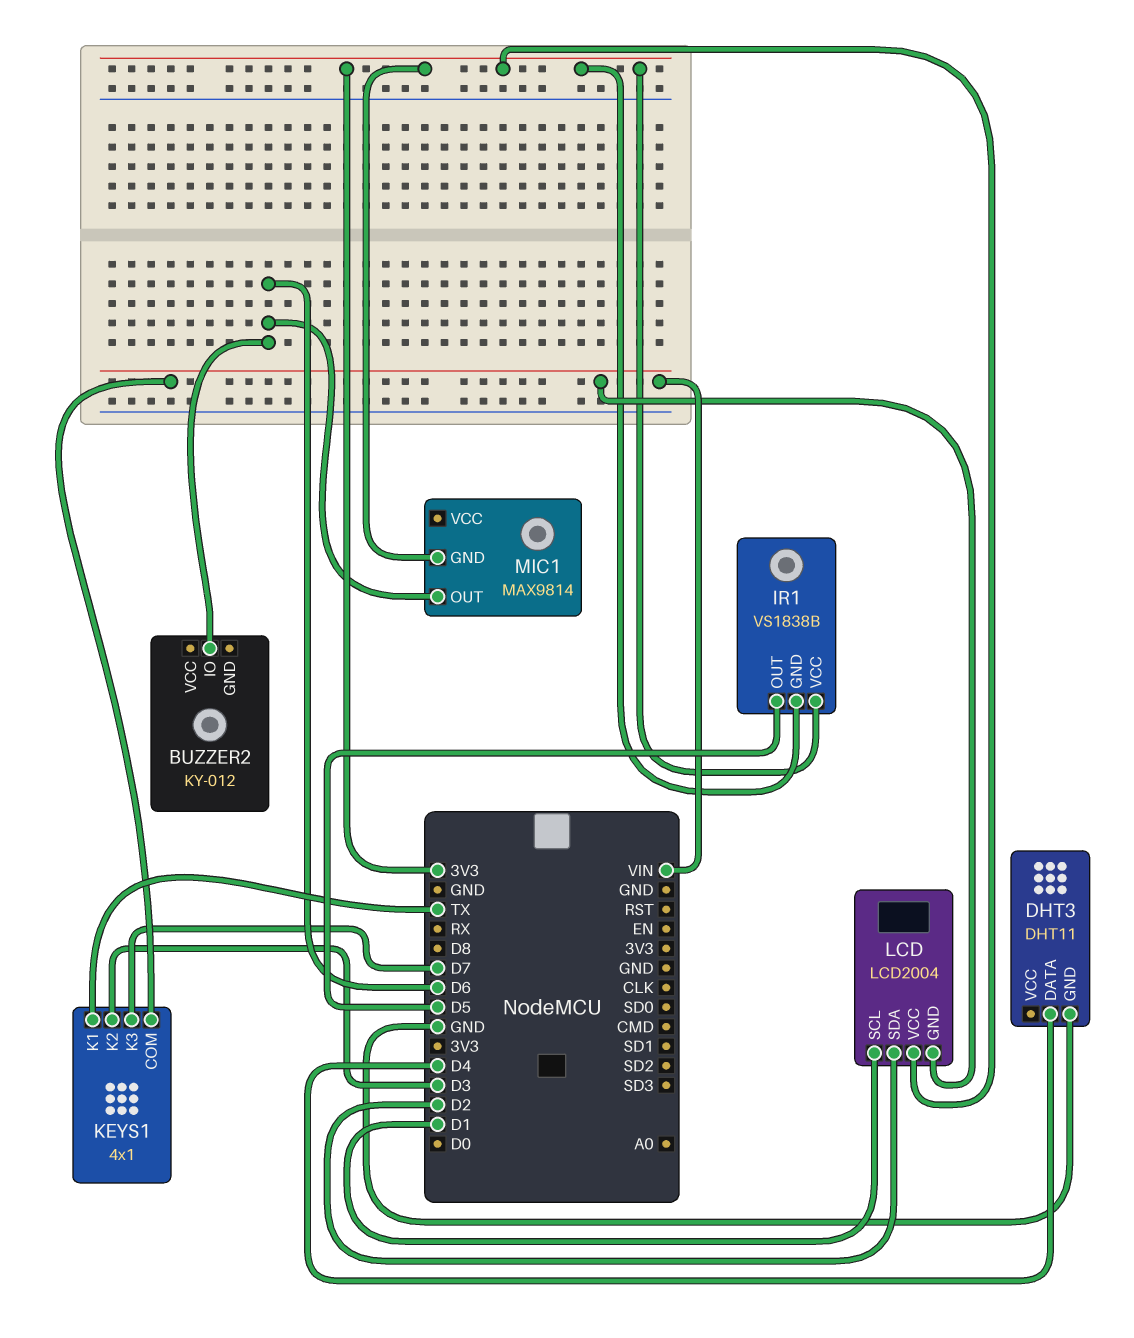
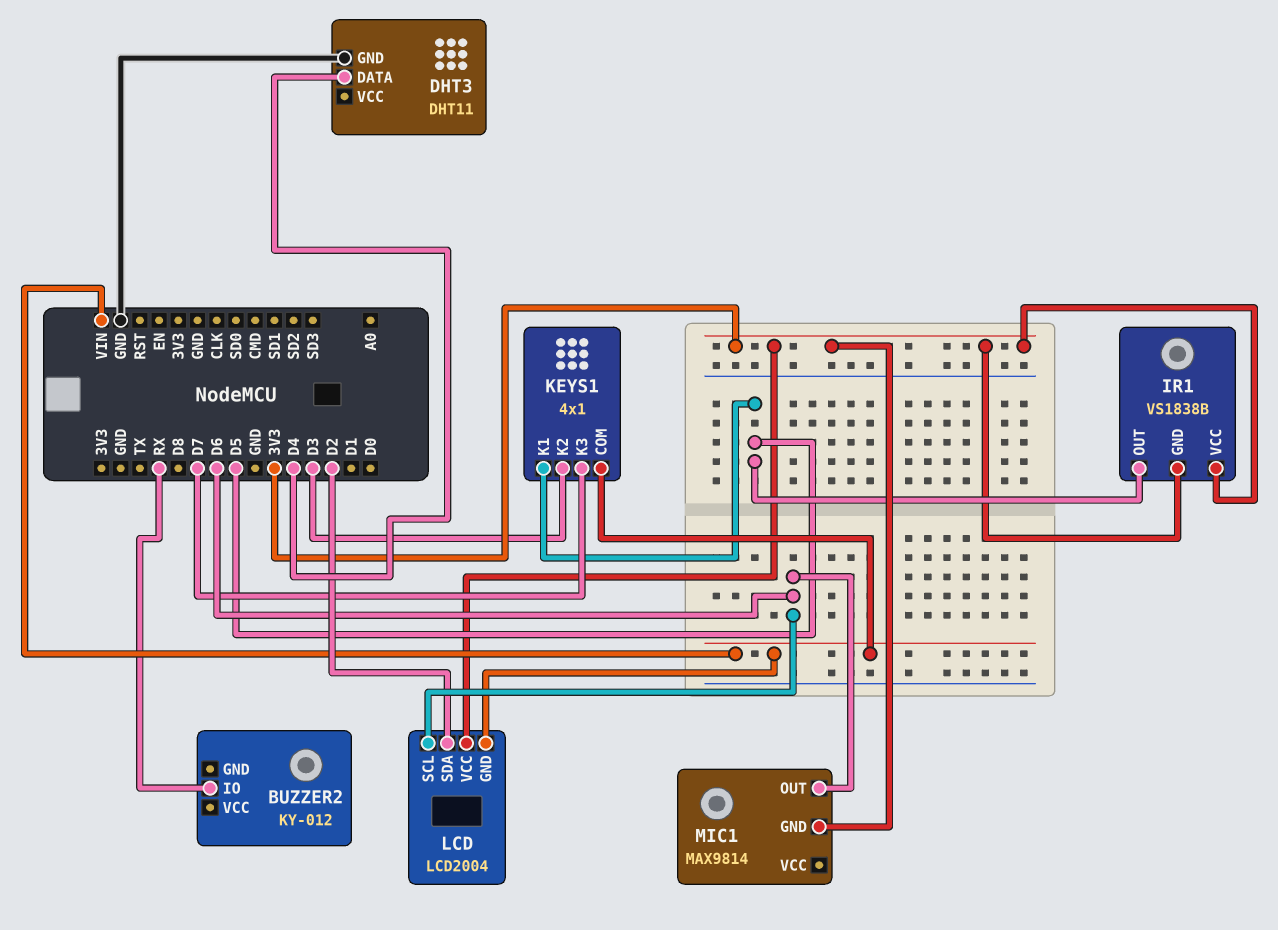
BUZZER2 pin IO: D6 -> RX
KEYS1 pin K1: TX -> D5
LCD pin SCL: D1 -> D6

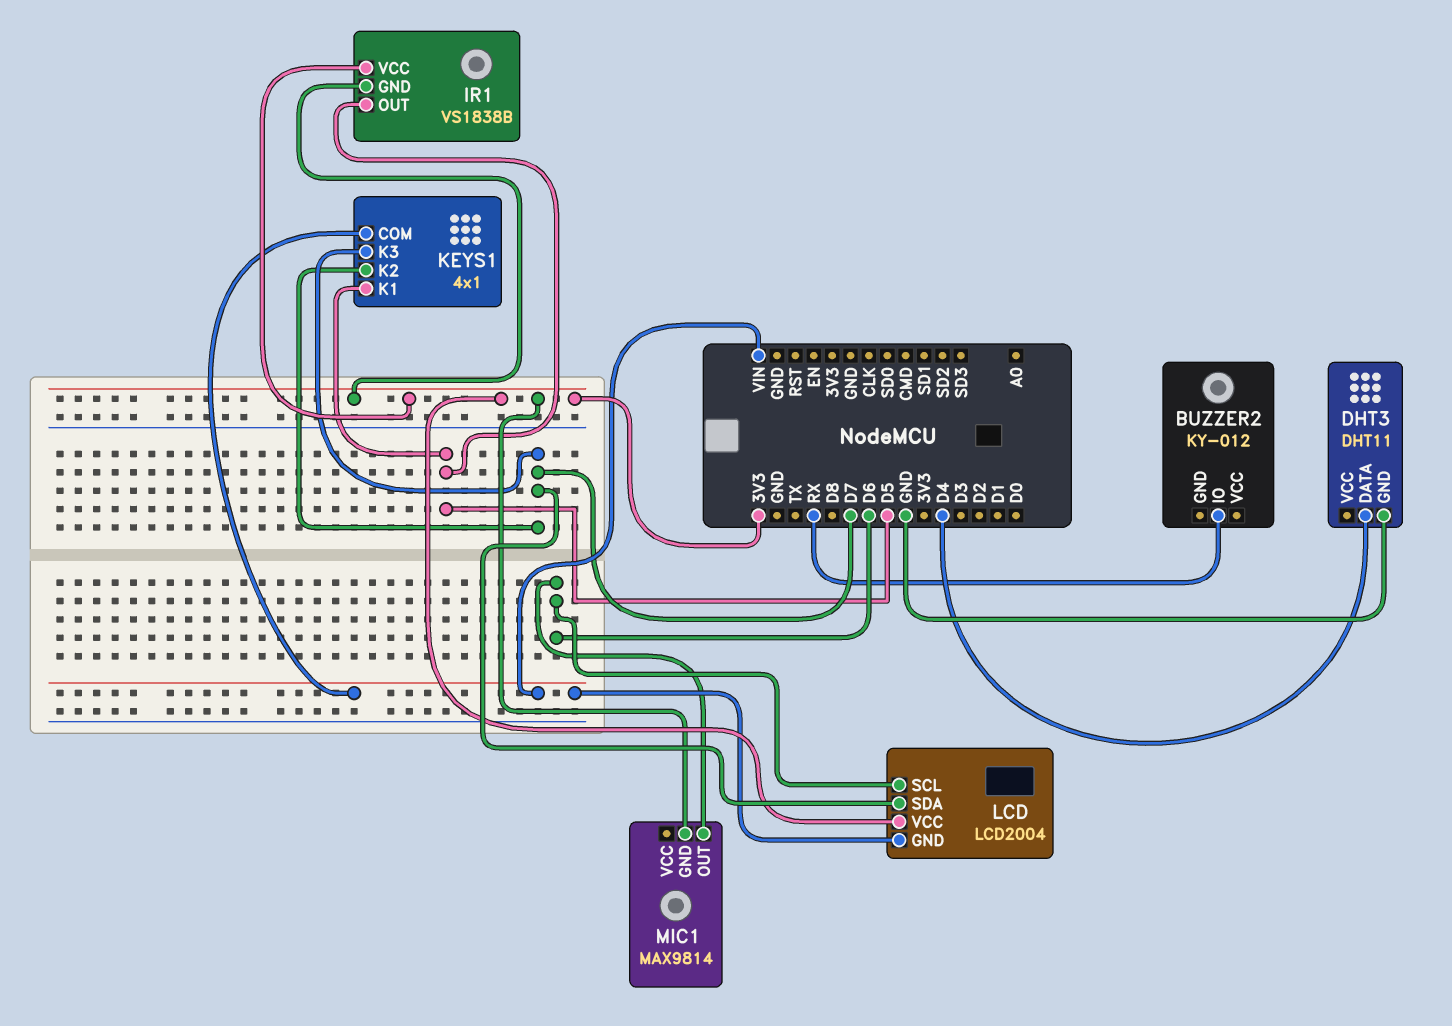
KEYS1 pin K2: D3 -> D7
LCD pin SDA: D2 -> D7

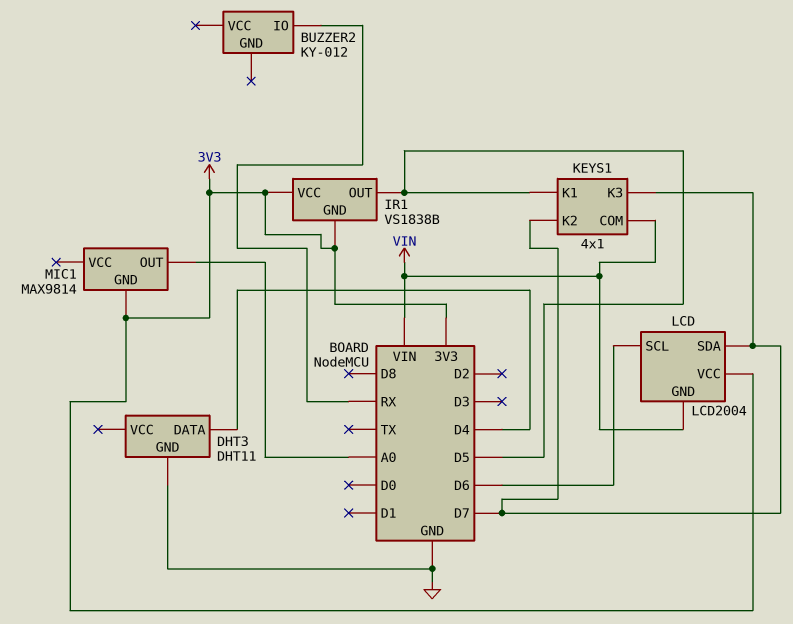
MIC1 pin OUT: D6 -> A0

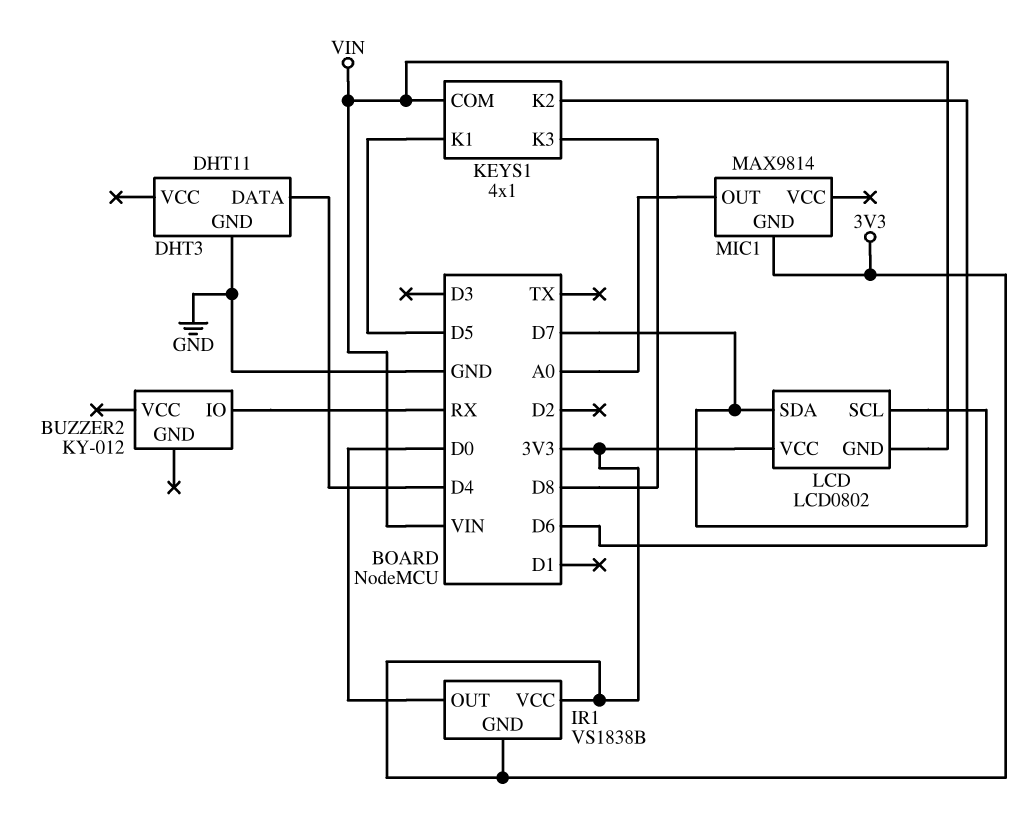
IR1 pin OUT: D5 -> D0
KEYS1 pin K3: D7 -> D8
LCD: LCD2004 -> LCD0802

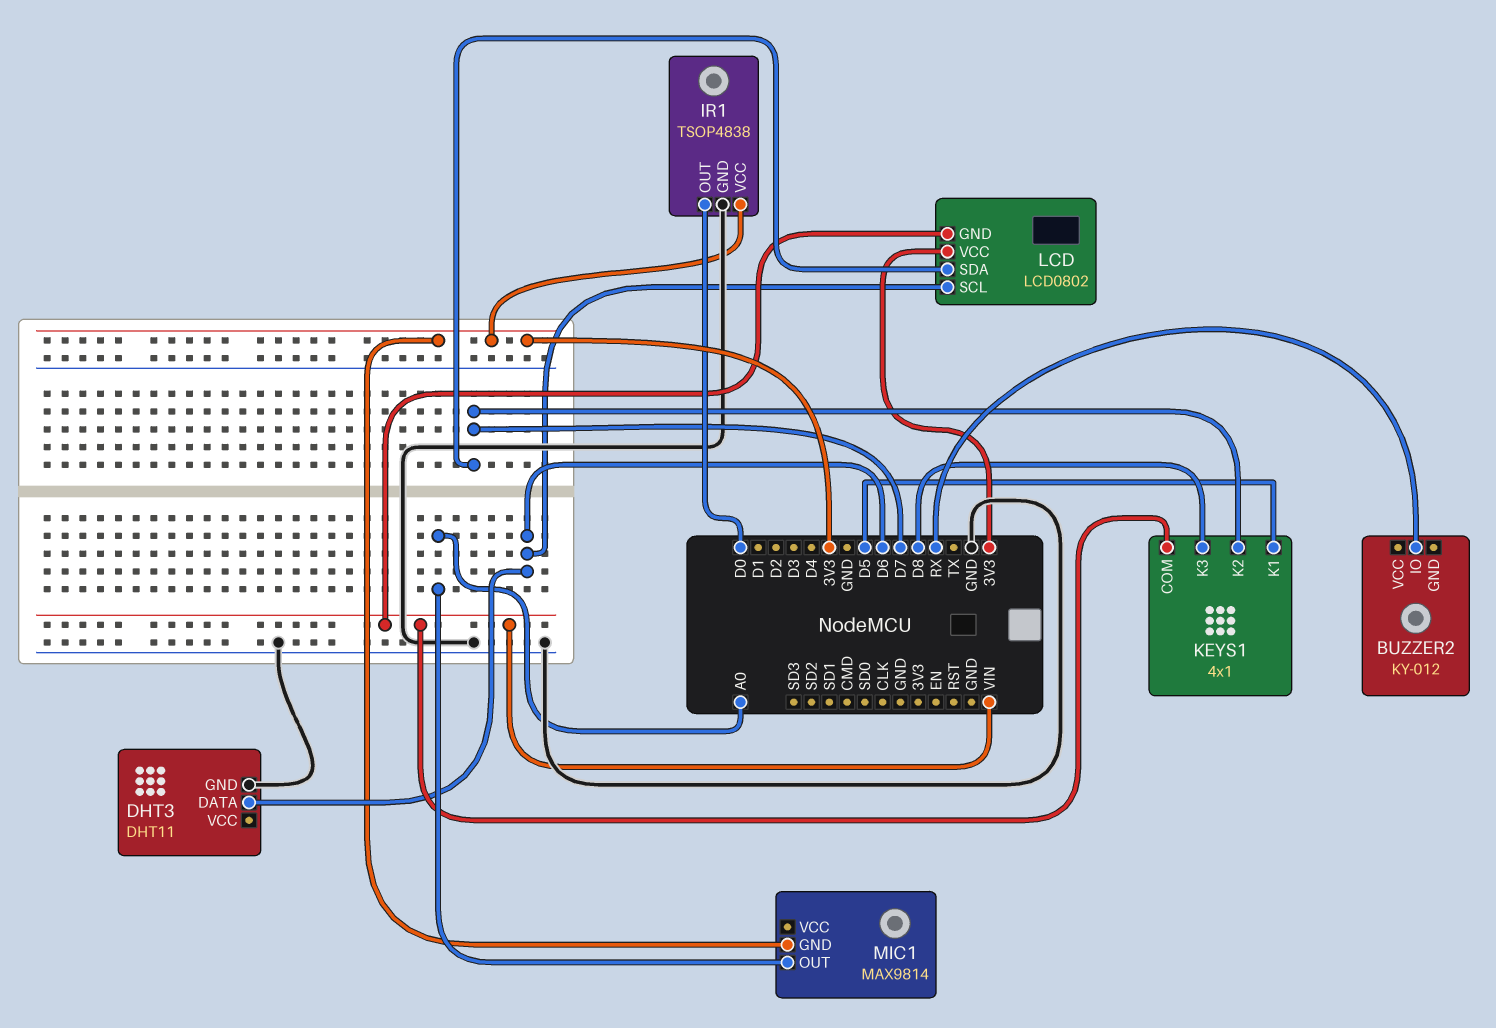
DHT3 pin DATA: D4 -> D6
IR1: VS1838B -> TSOP4838
IR1 pin GND: 3V3 -> GND

